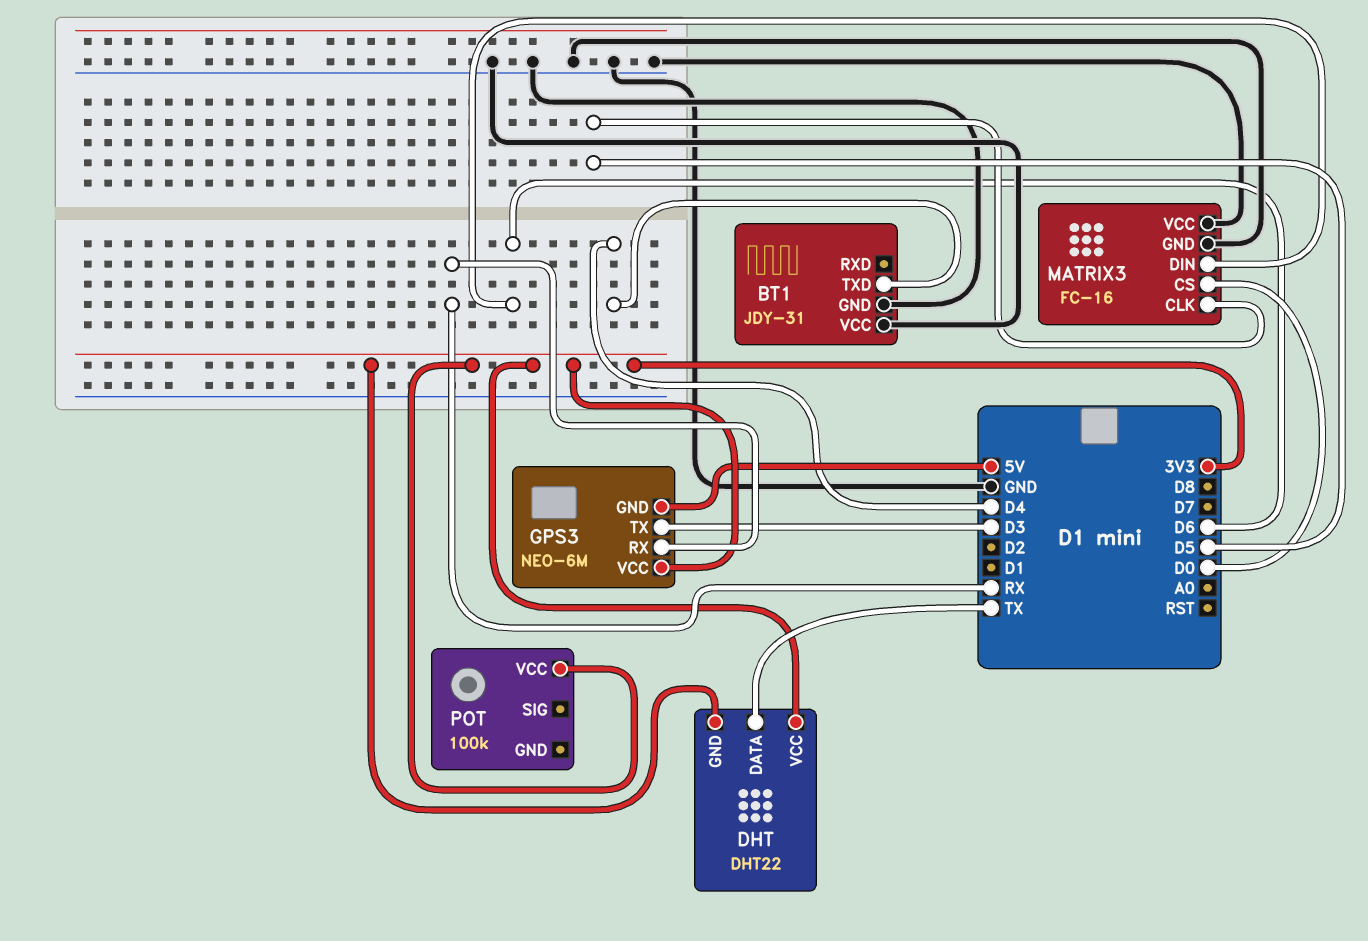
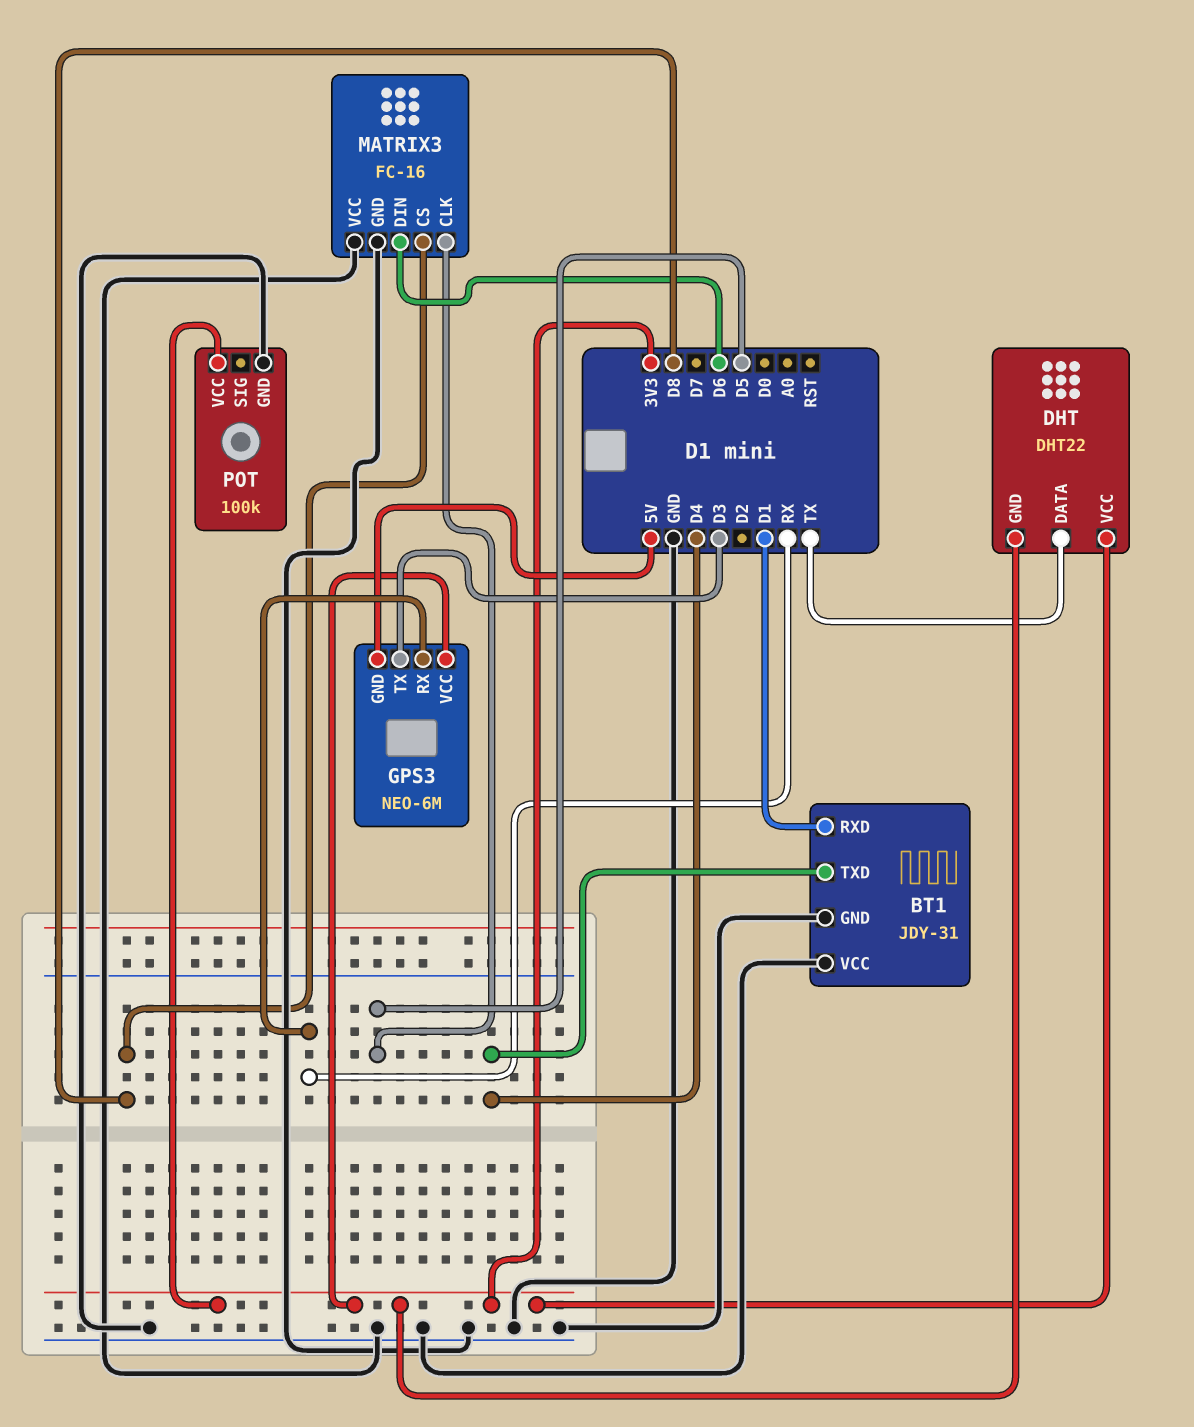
BT1 pin RXD: none -> D1
MATRIX3 pin CS: D0 -> D8
POT pin GND: none -> GND

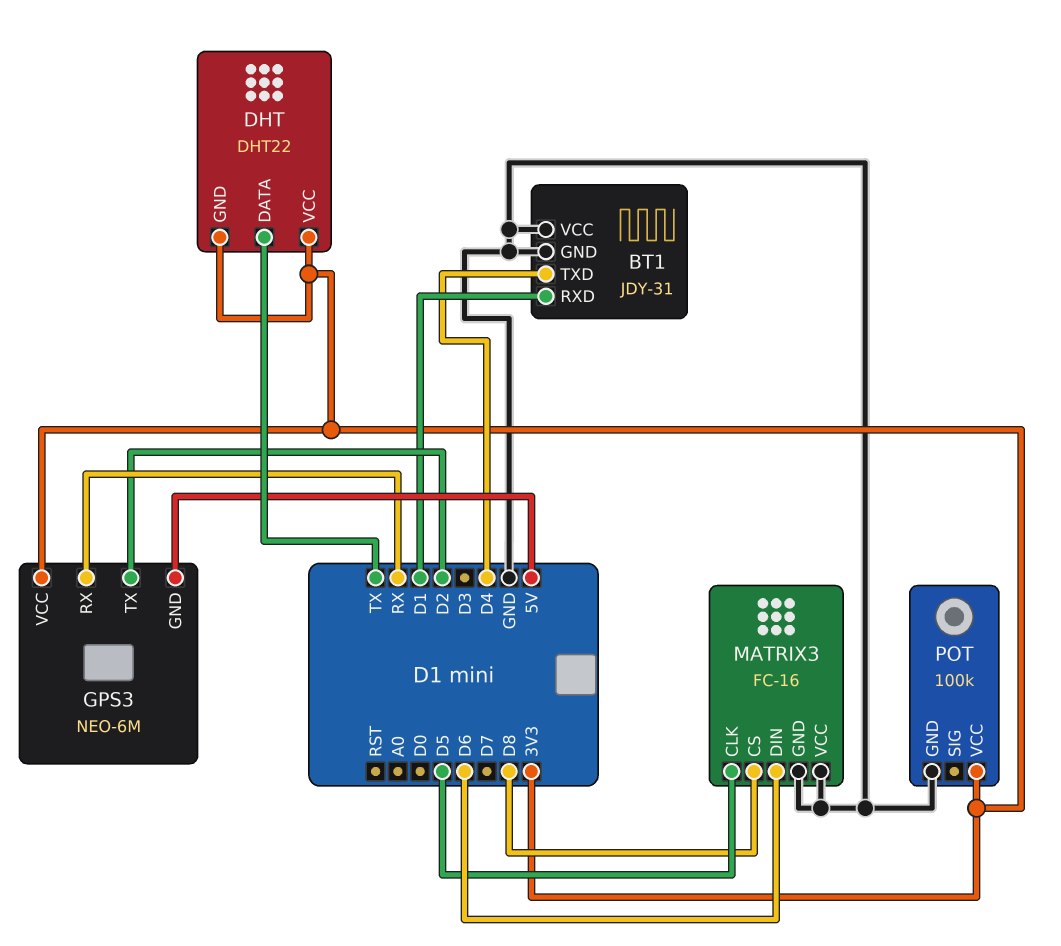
GPS3 pin TX: D3 -> D2

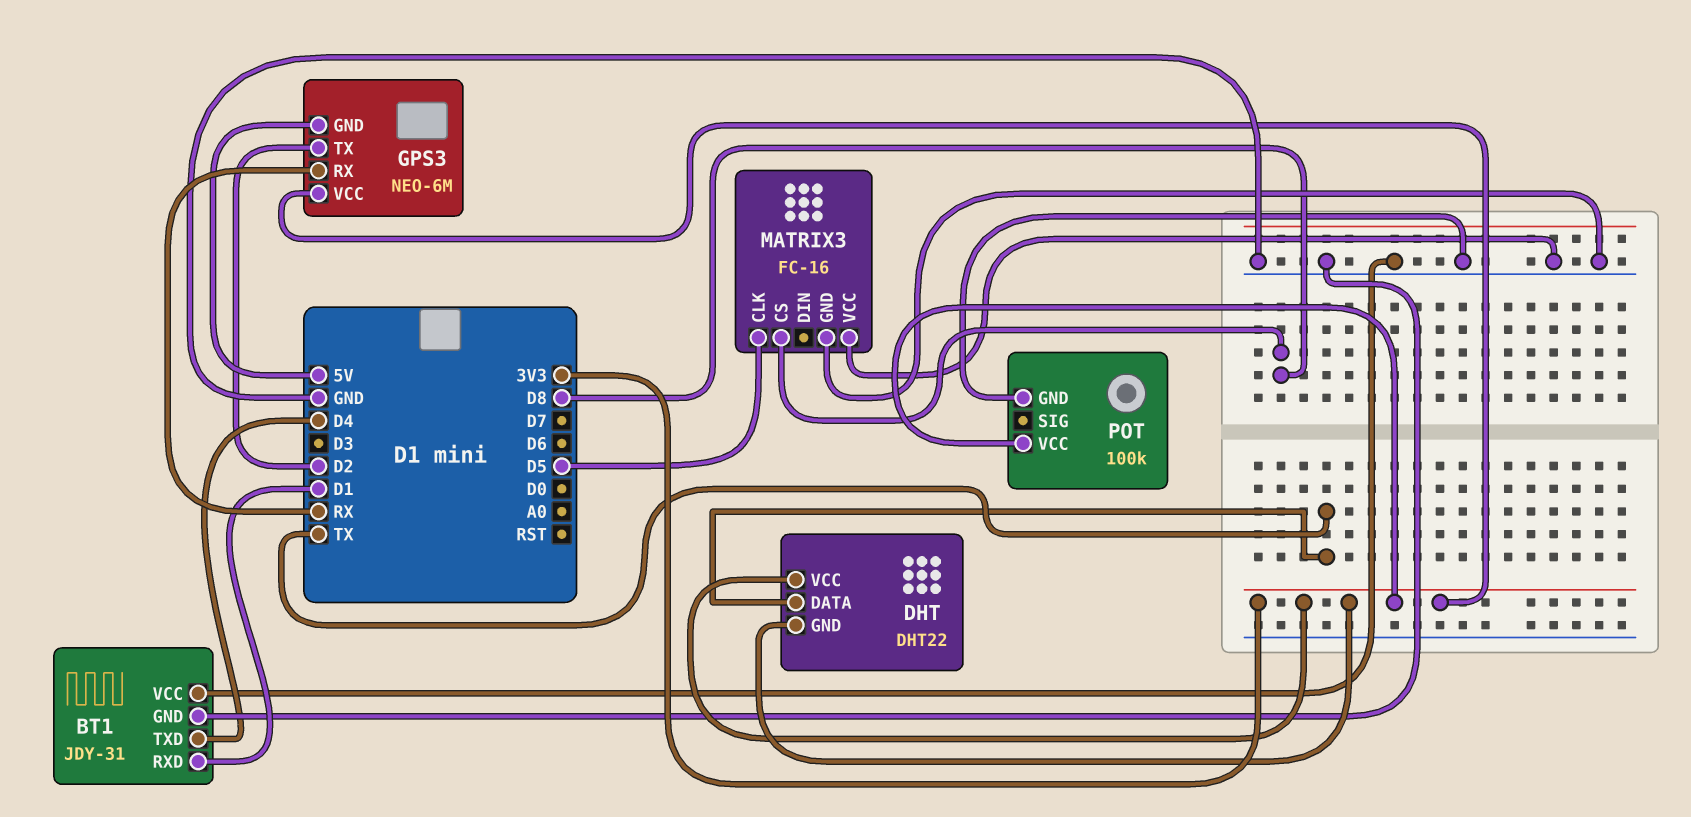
MATRIX3 pin DIN: D6 -> none

